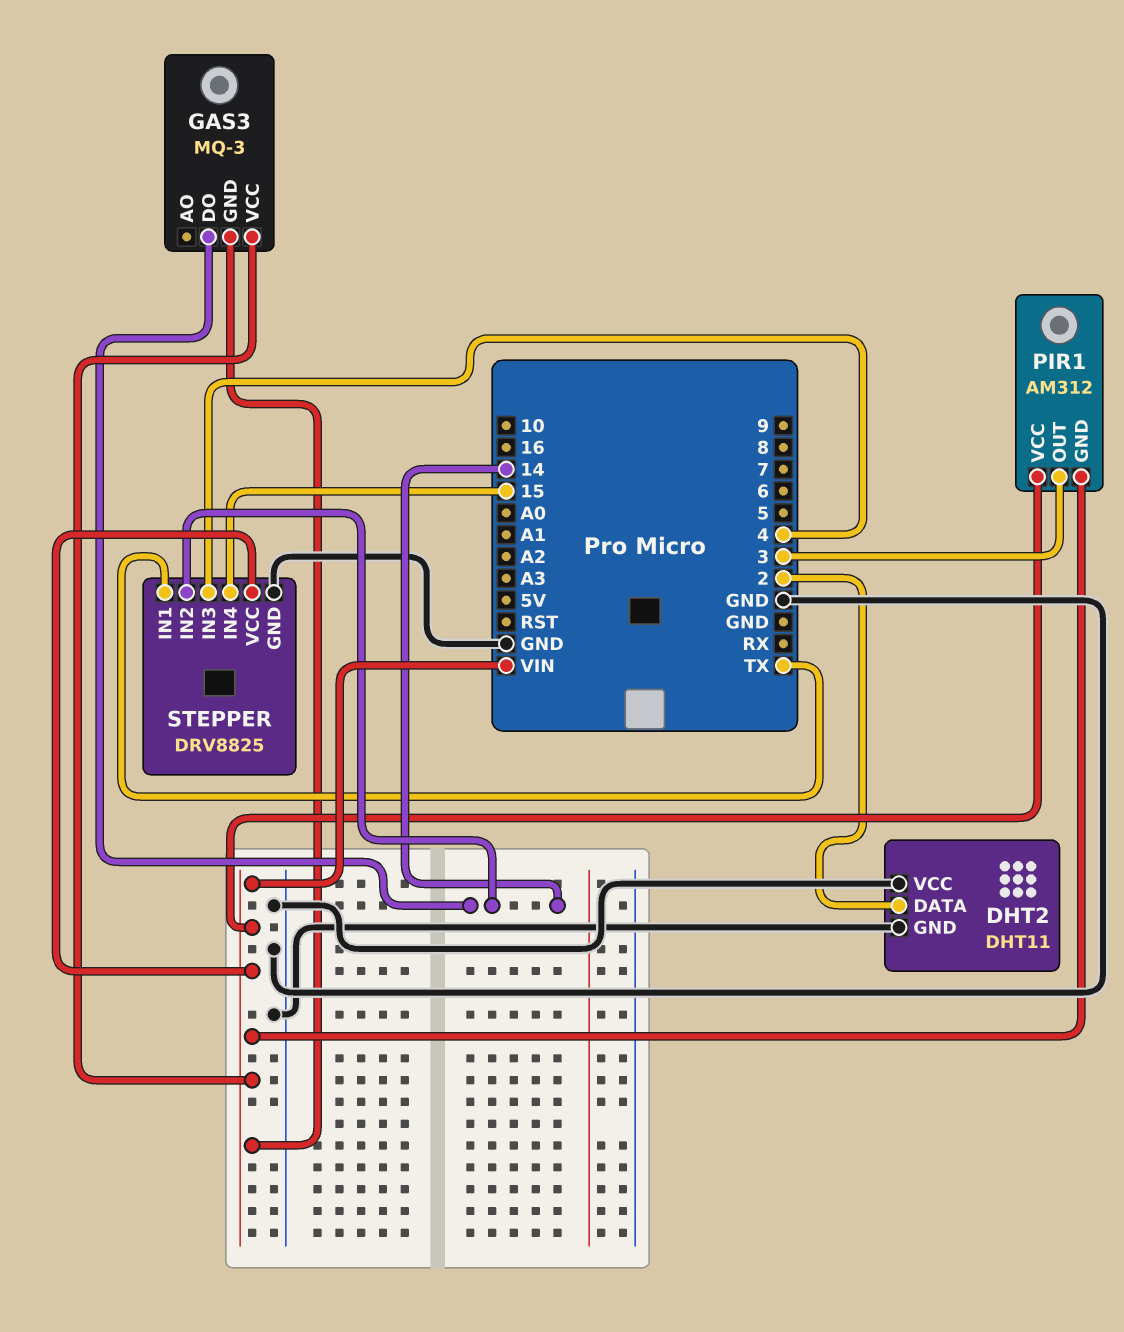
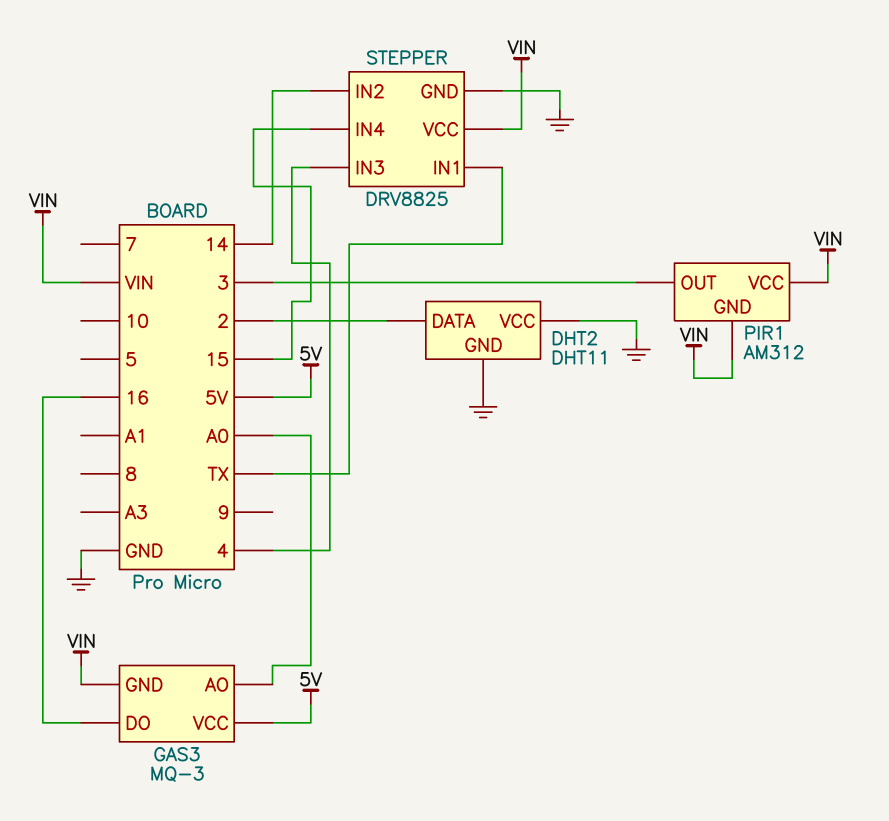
GAS3 pin AO: none -> A0
GAS3 pin DO: 14 -> 16
GAS3 pin VCC: VIN -> 5V

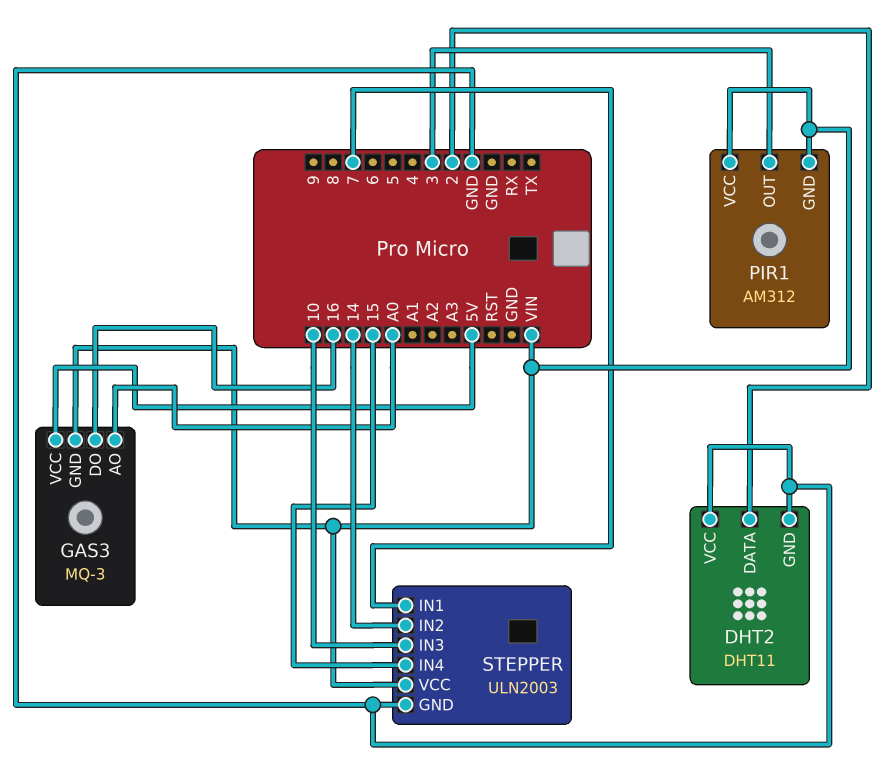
STEPPER: DRV8825 -> ULN2003
STEPPER pin IN1: TX -> 7
STEPPER pin IN3: 4 -> 10

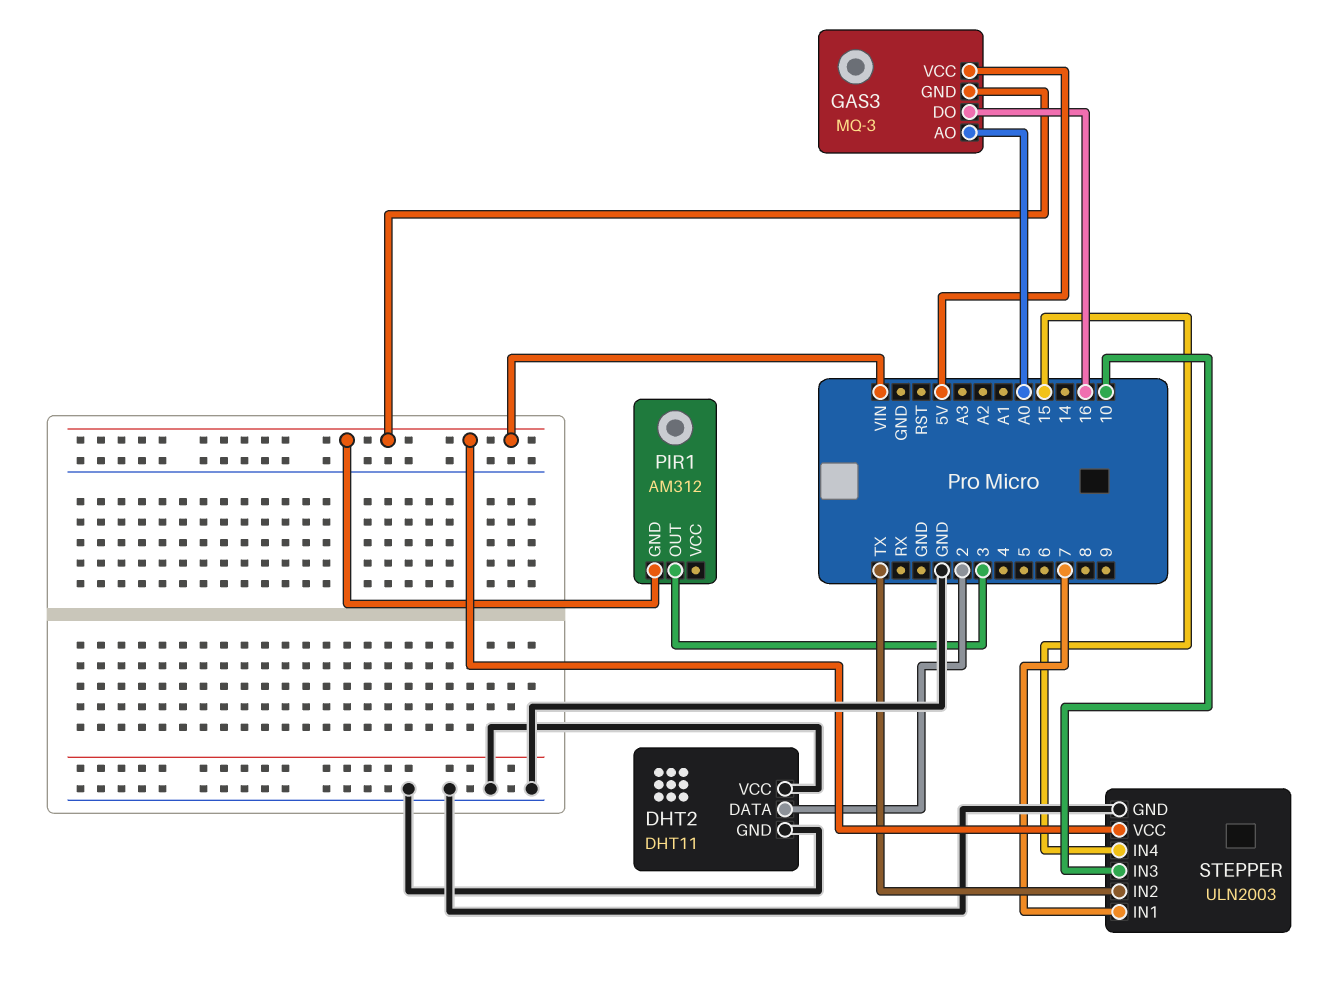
PIR1 pin VCC: VIN -> none
STEPPER pin IN2: 14 -> TX

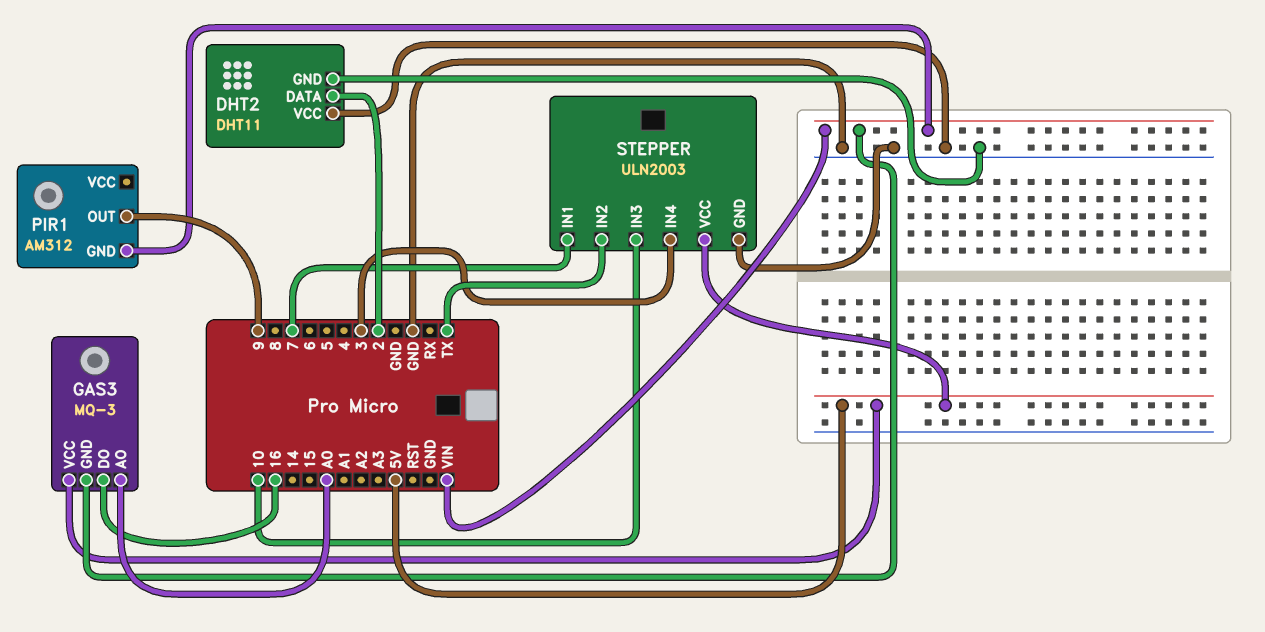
PIR1 pin OUT: 3 -> 9
STEPPER pin IN4: 15 -> 3
STEPPER pin VCC: VIN -> 5V

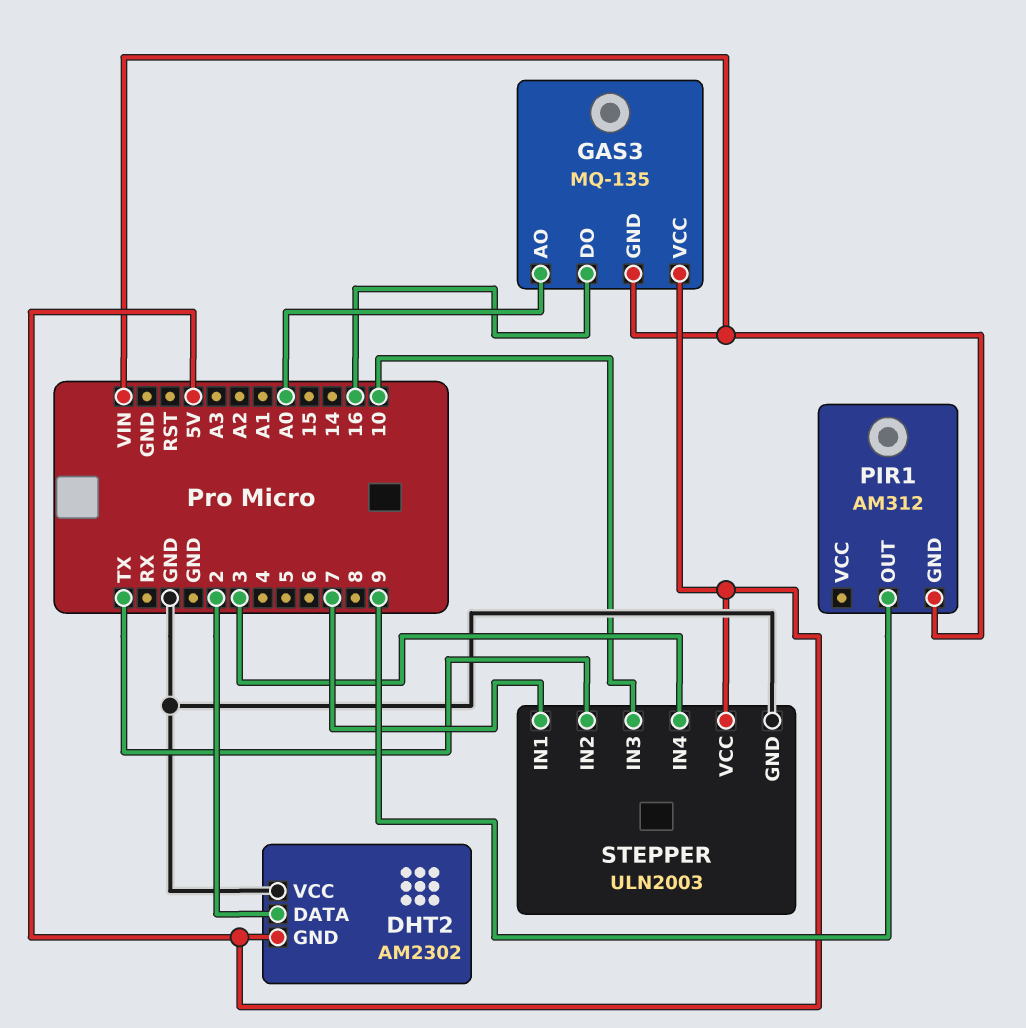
DHT2: DHT11 -> AM2302
DHT2 pin GND: GND -> 5V
GAS3: MQ-3 -> MQ-135

